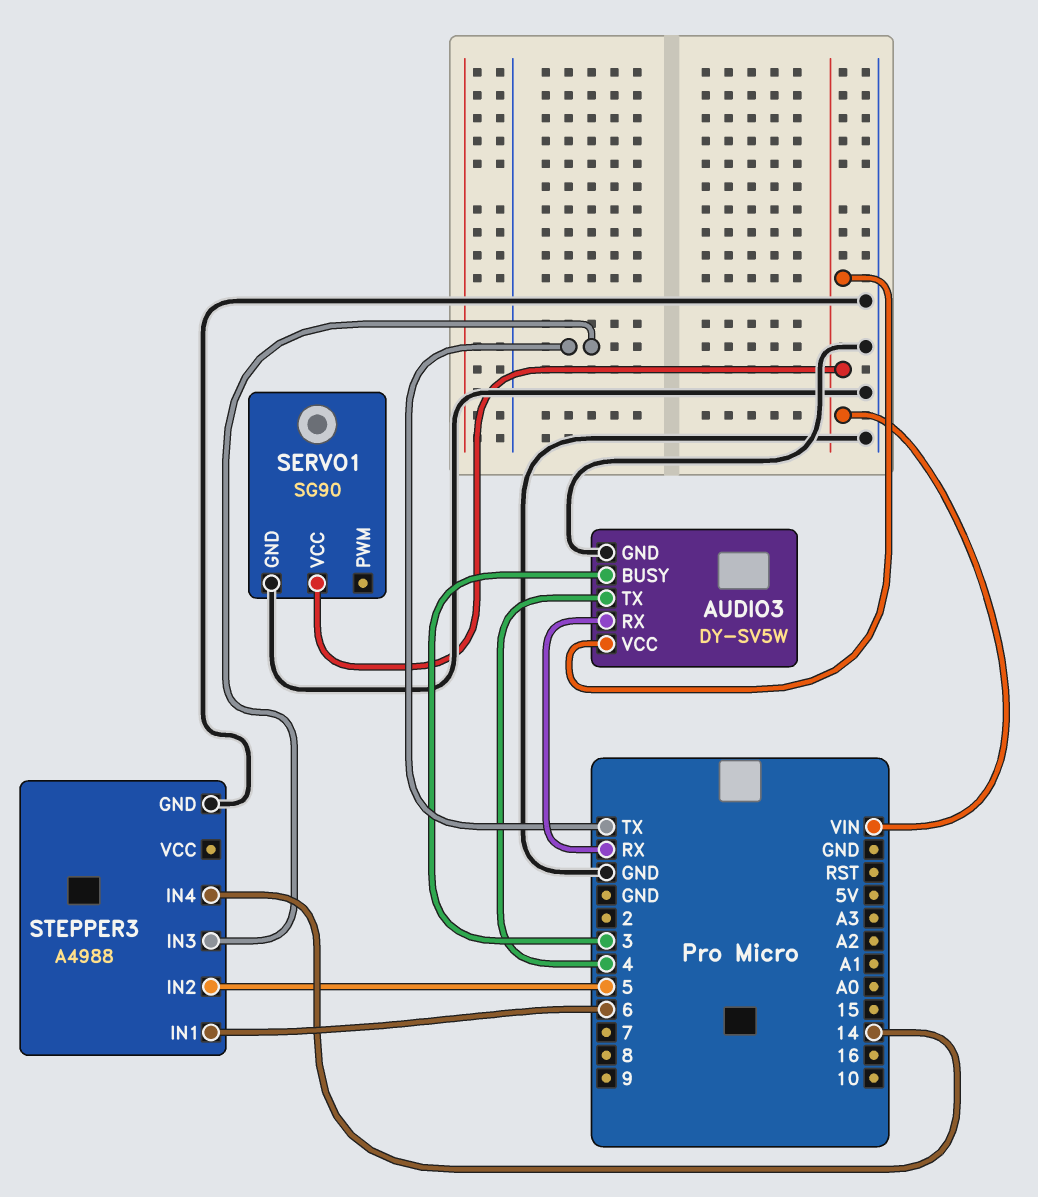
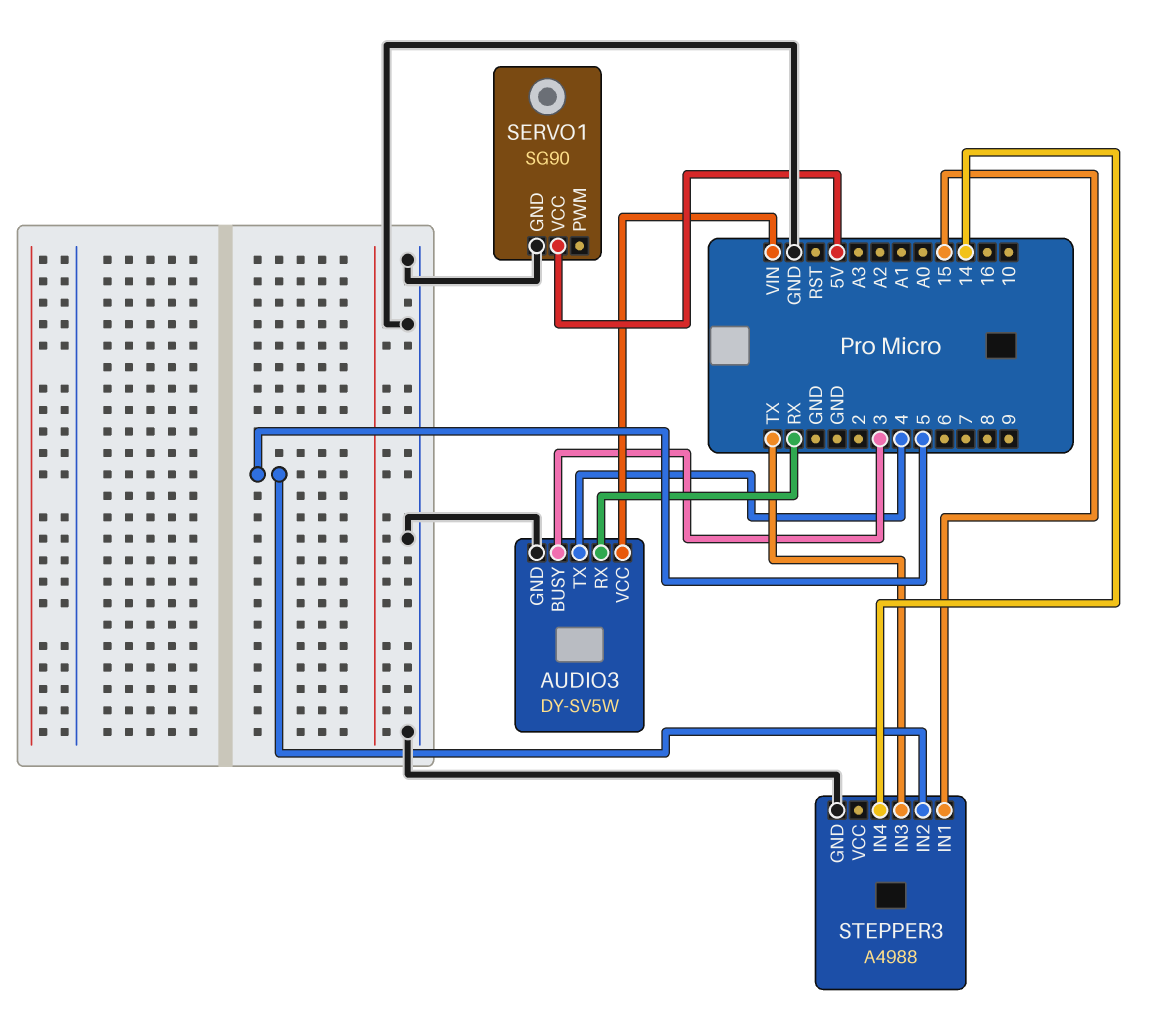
SERVO1 pin VCC: VIN -> 5V
STEPPER3 pin IN1: 6 -> 15

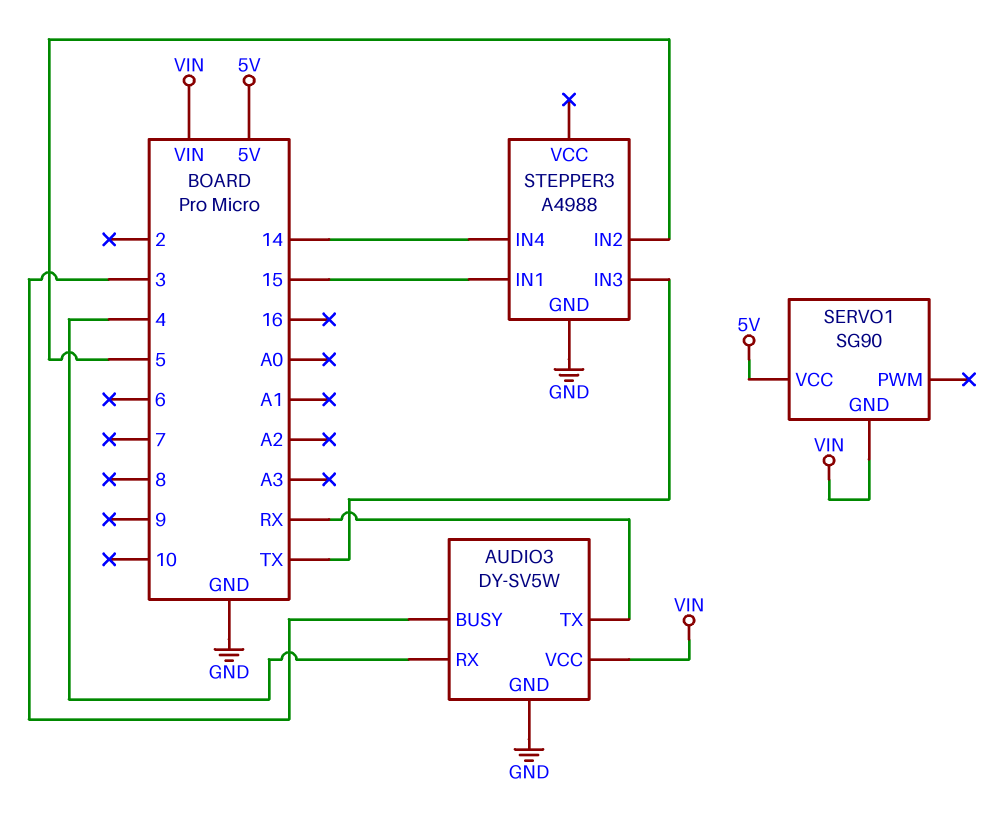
AUDIO3 pin RX: RX -> 4
AUDIO3 pin TX: 4 -> RX
SERVO1 pin GND: GND -> VIN

